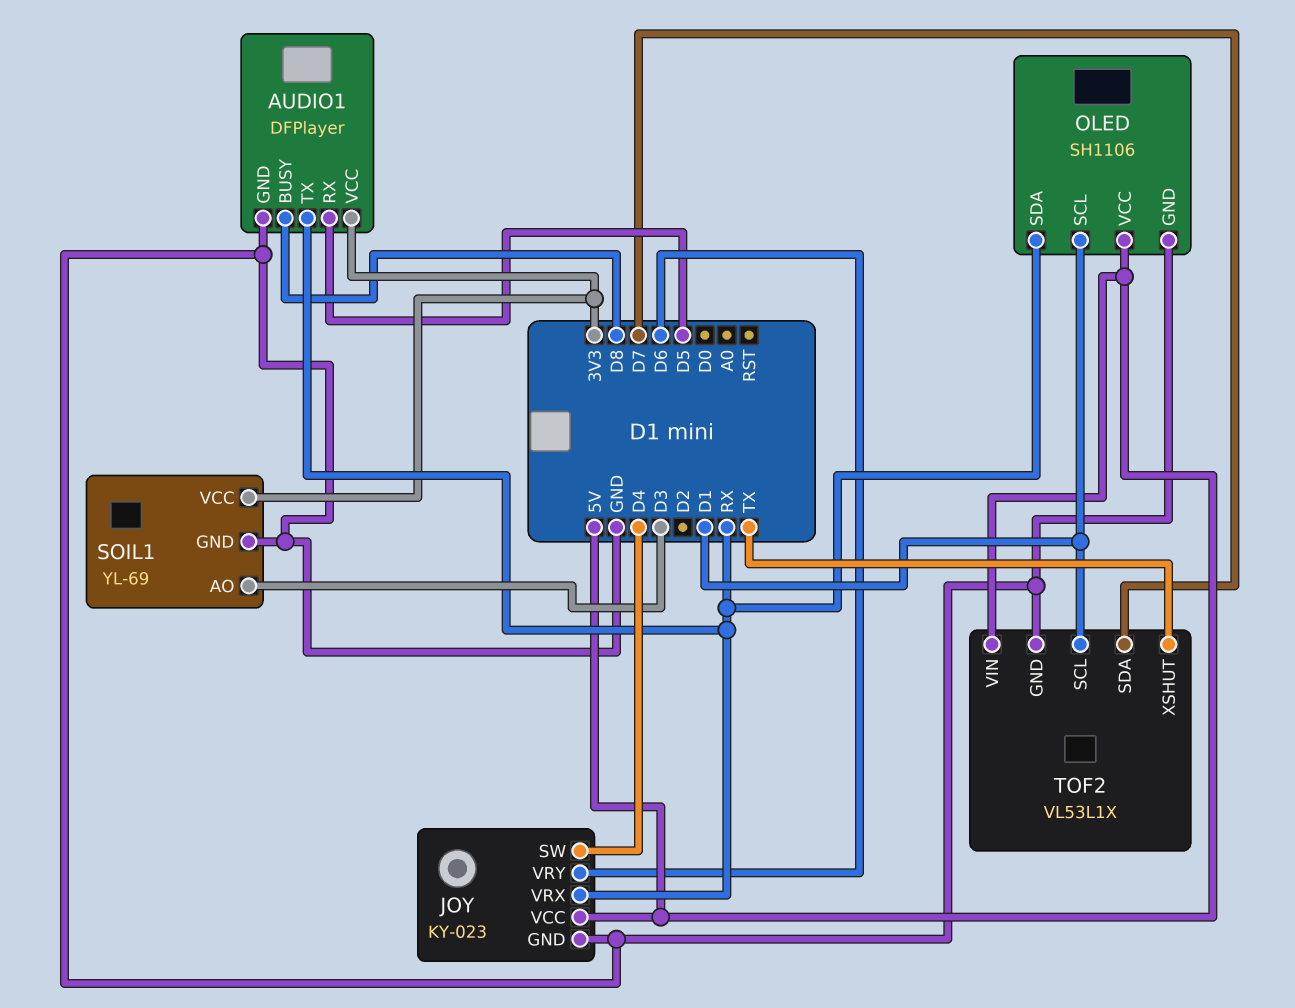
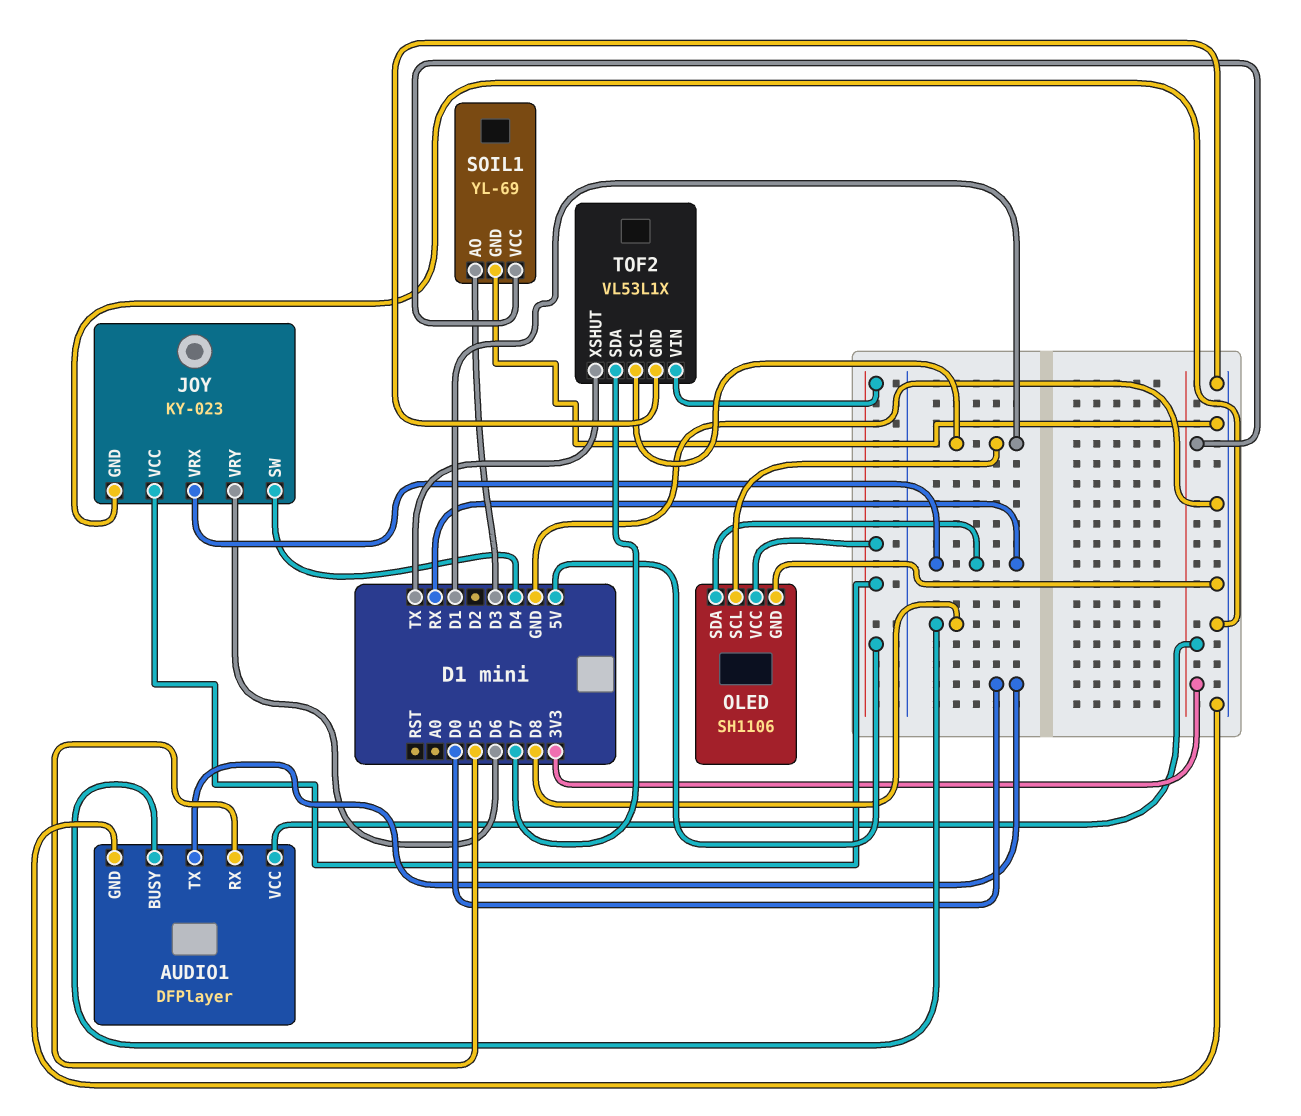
AUDIO1 pin TX: RX -> D0

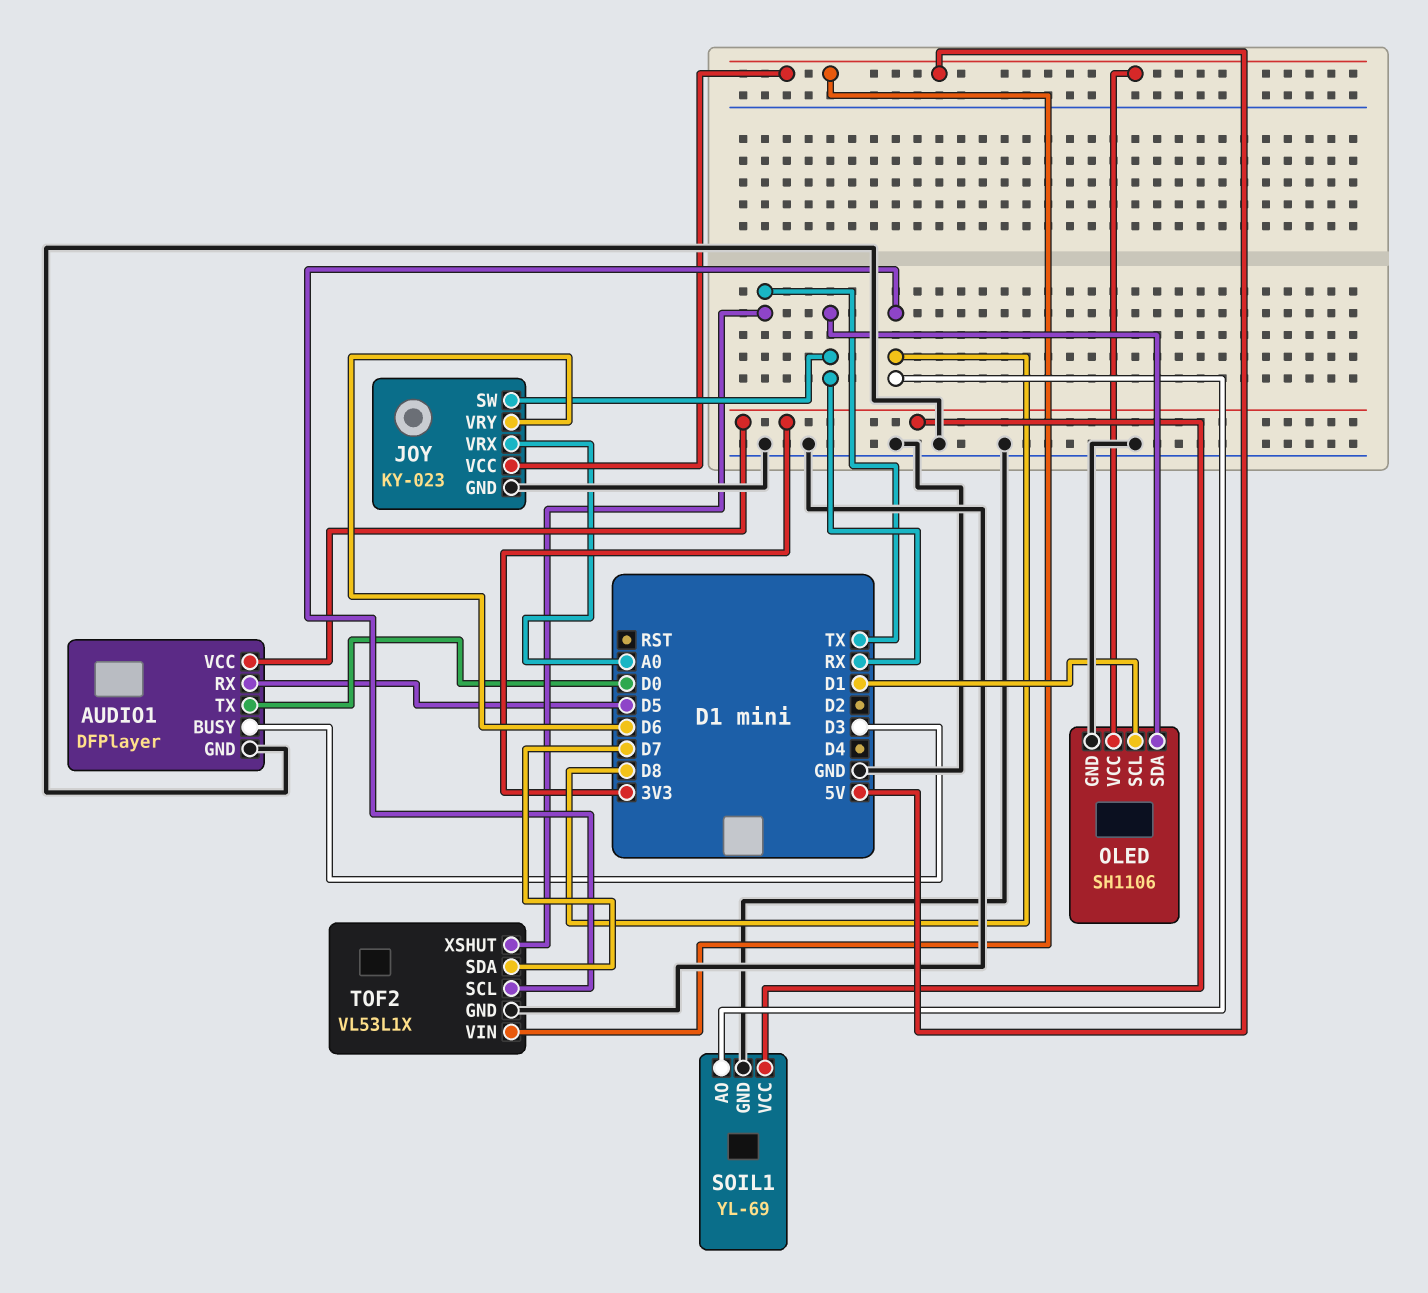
AUDIO1 pin BUSY: D8 -> D3
JOY pin SW: D4 -> RX
JOY pin VRX: RX -> A0
SOIL1 pin AO: D3 -> D8
TOF2 pin SCL: D1 -> D8

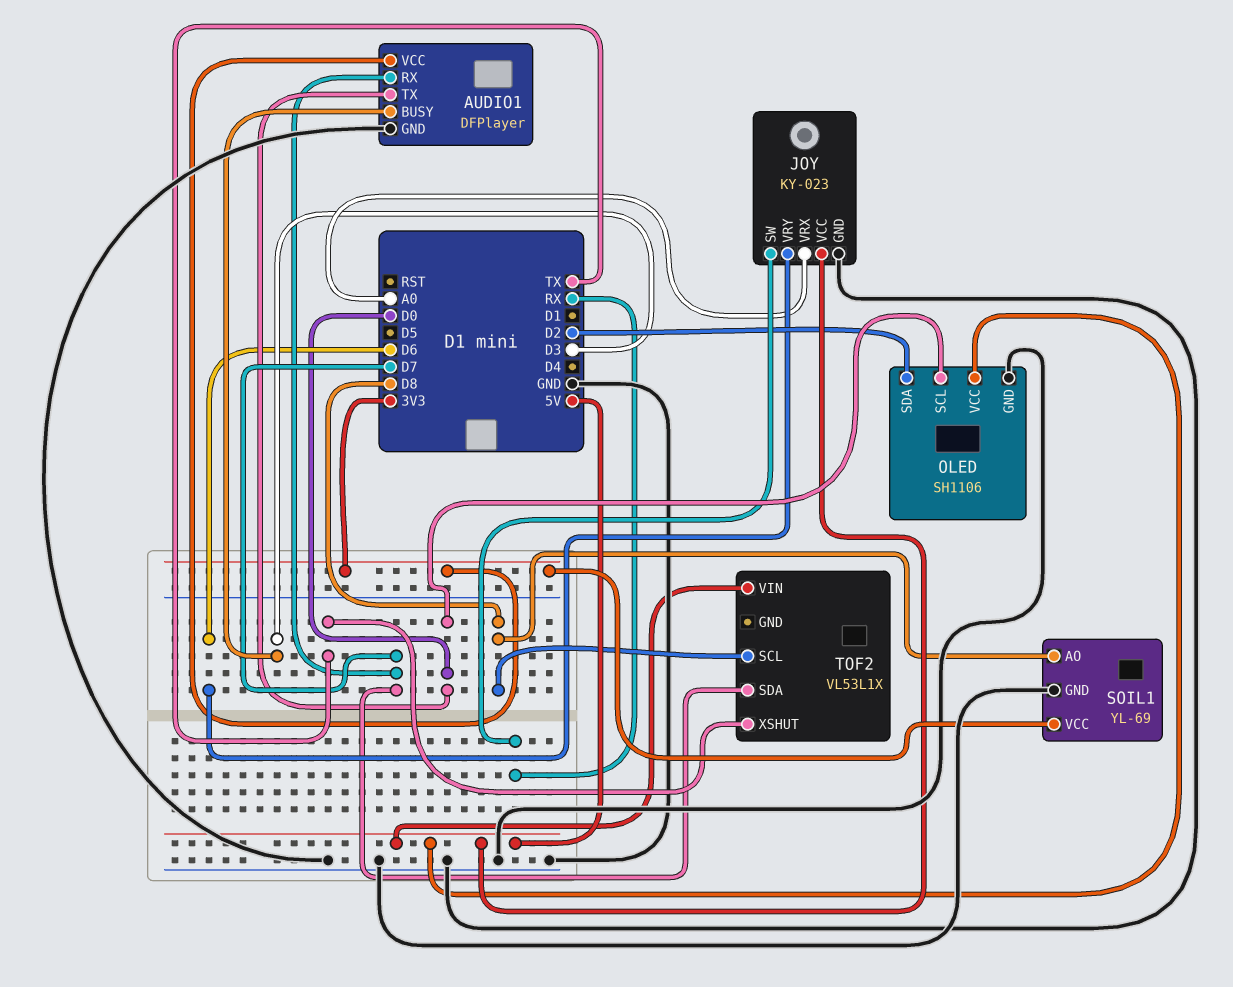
AUDIO1 pin RX: D5 -> D7
OLED pin SCL: D1 -> D0
OLED pin SDA: RX -> D2
TOF2 pin GND: GND -> none

